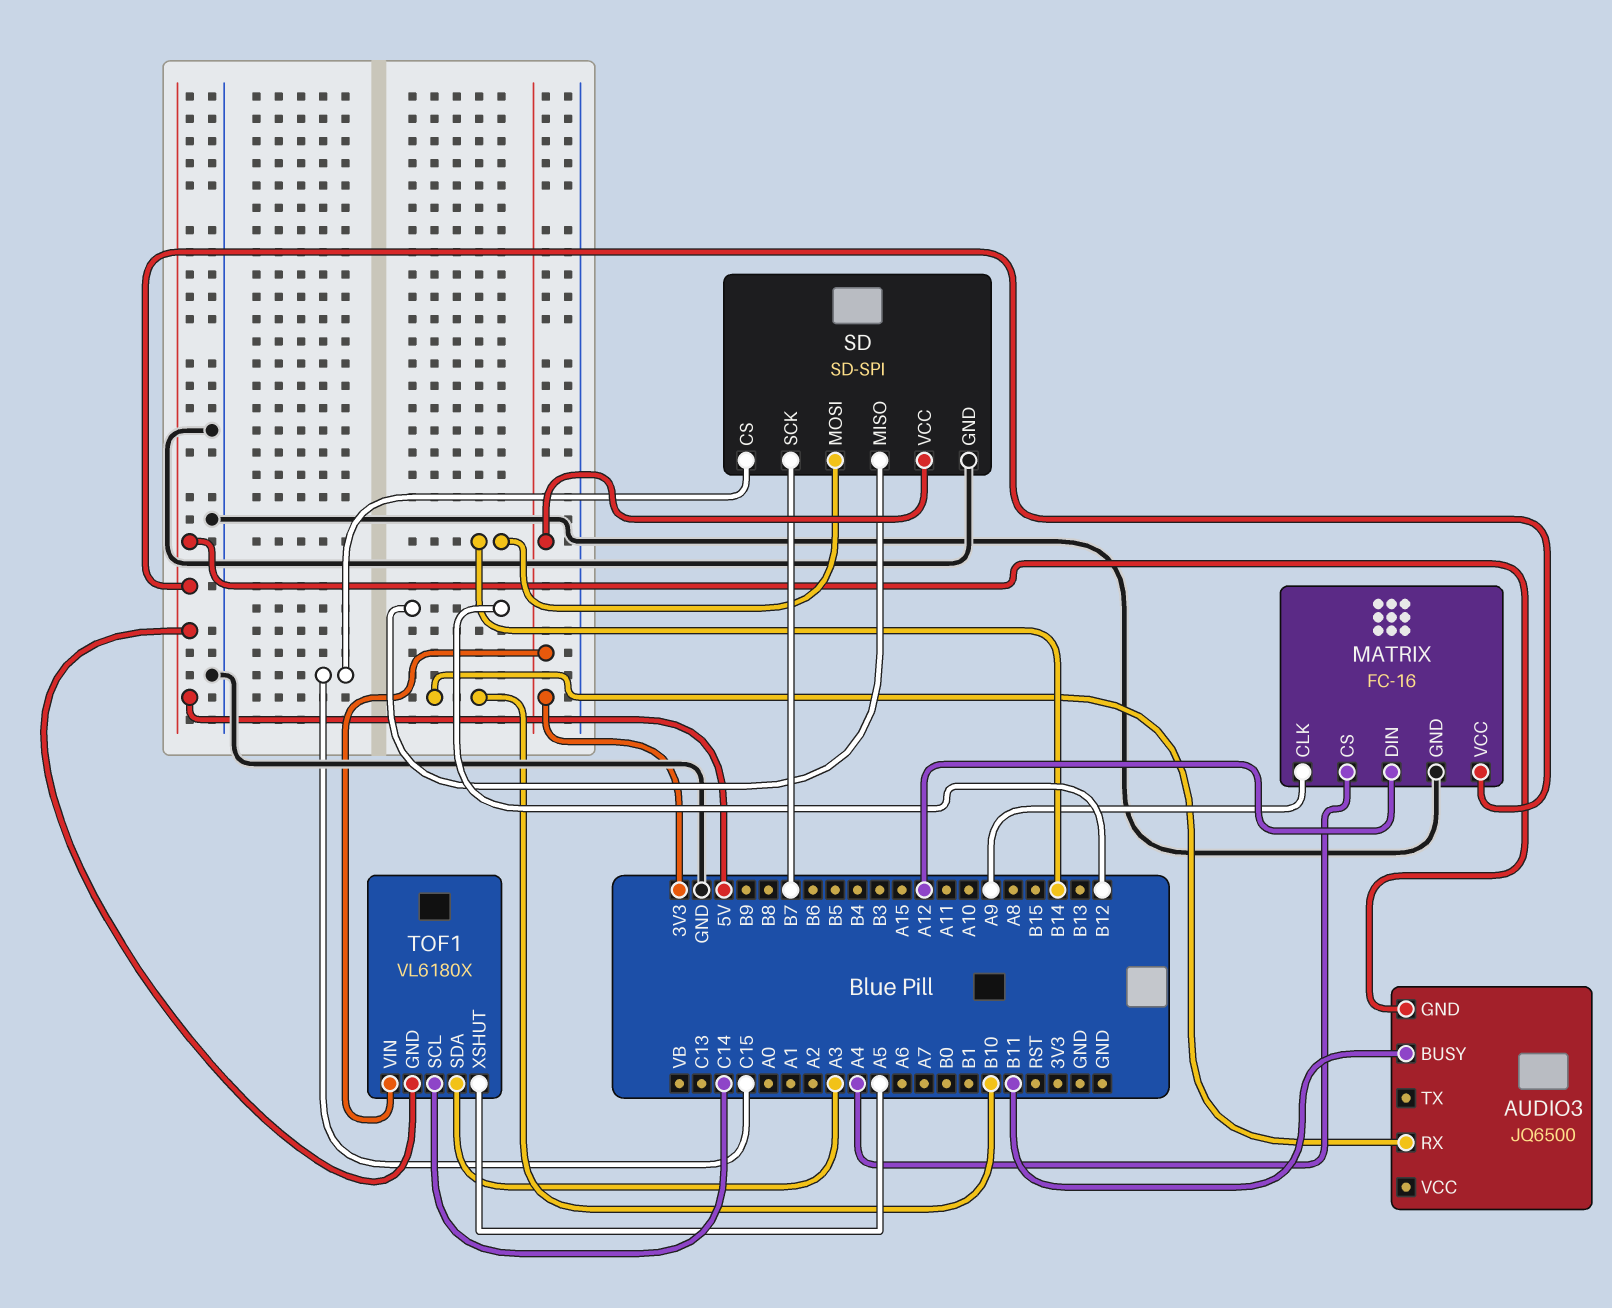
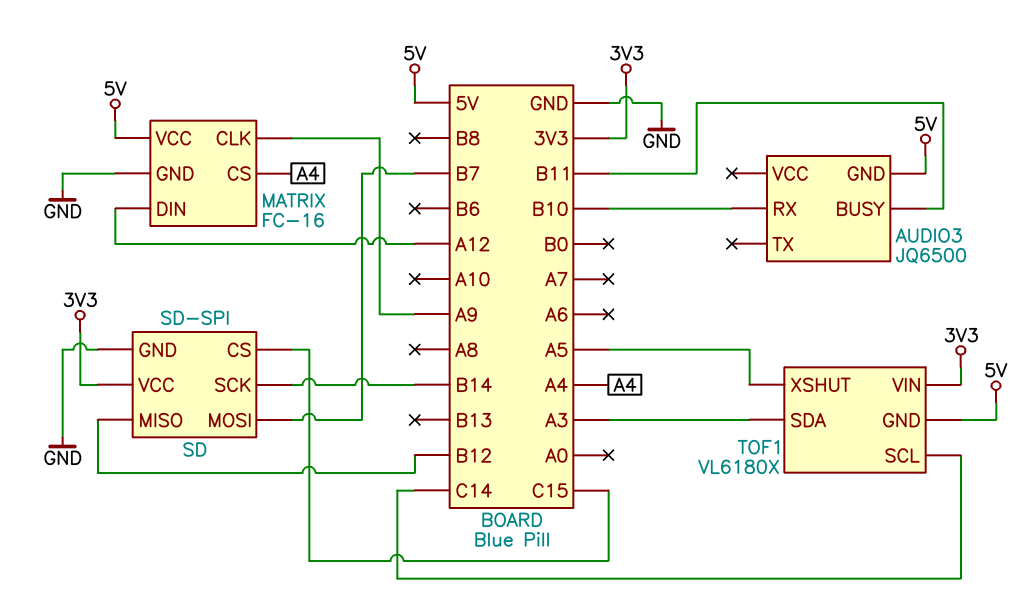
SD pin MOSI: B14 -> B7
SD pin SCK: B7 -> B14

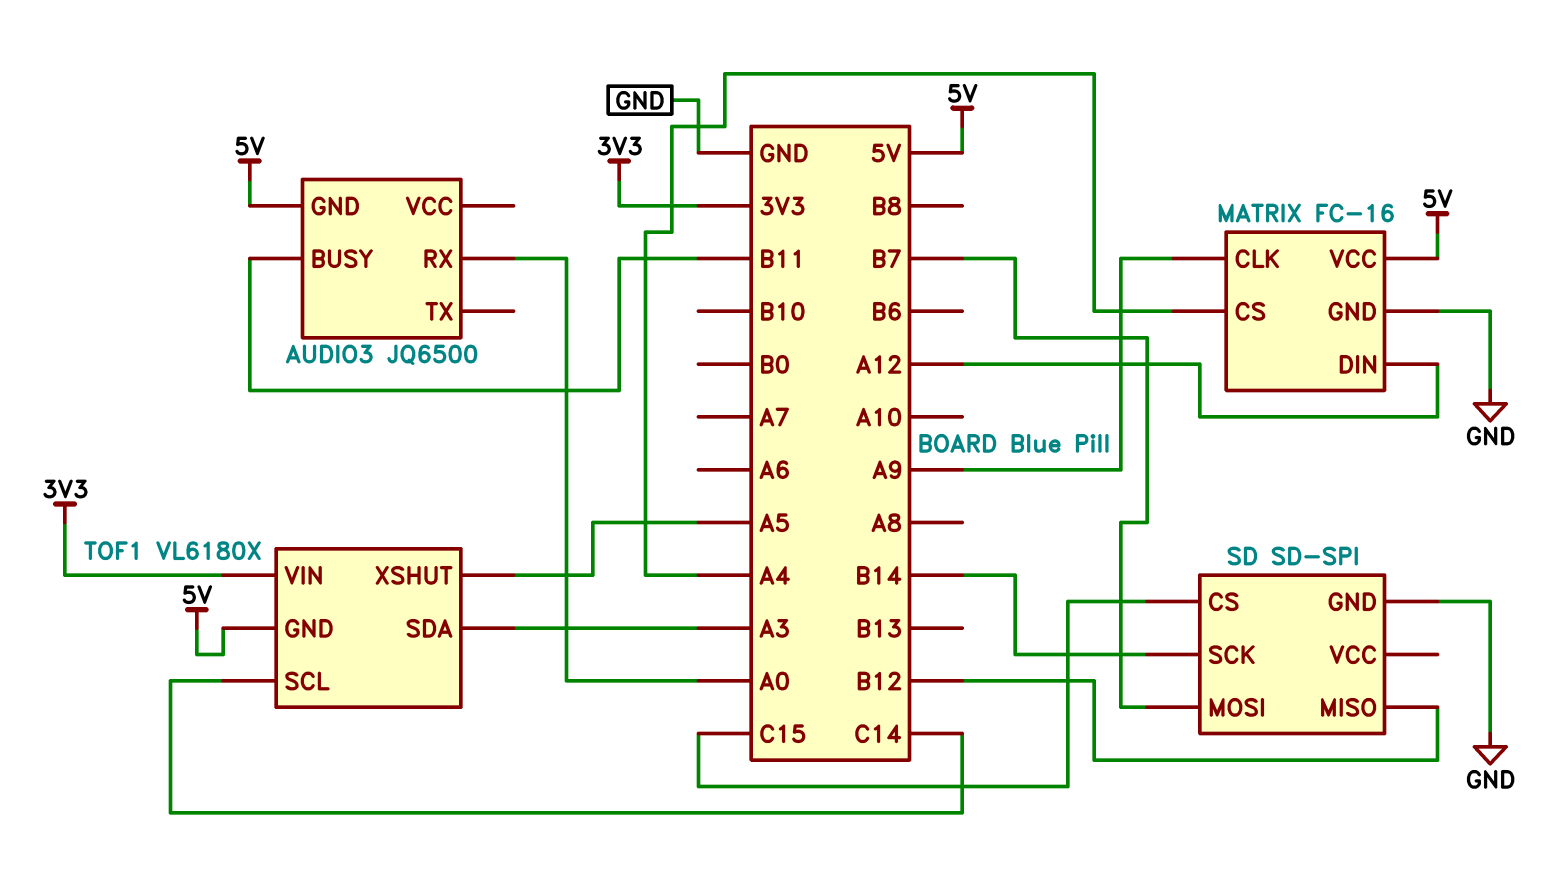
AUDIO3 pin RX: B10 -> A0
SD pin VCC: 3V3 -> none

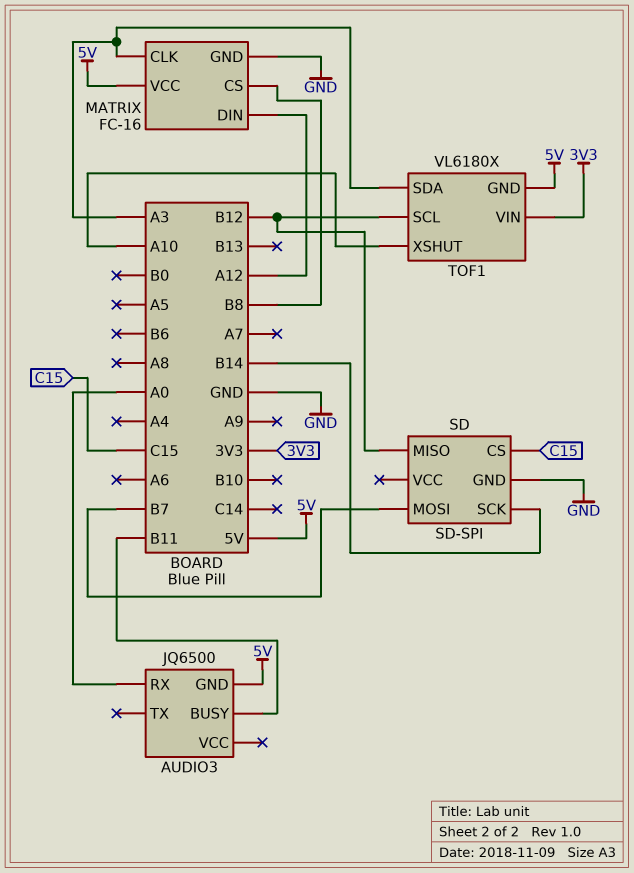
MATRIX pin CLK: A9 -> A3
MATRIX pin CS: A4 -> B8
TOF1 pin SCL: C14 -> B12
TOF1 pin XSHUT: A5 -> A10

